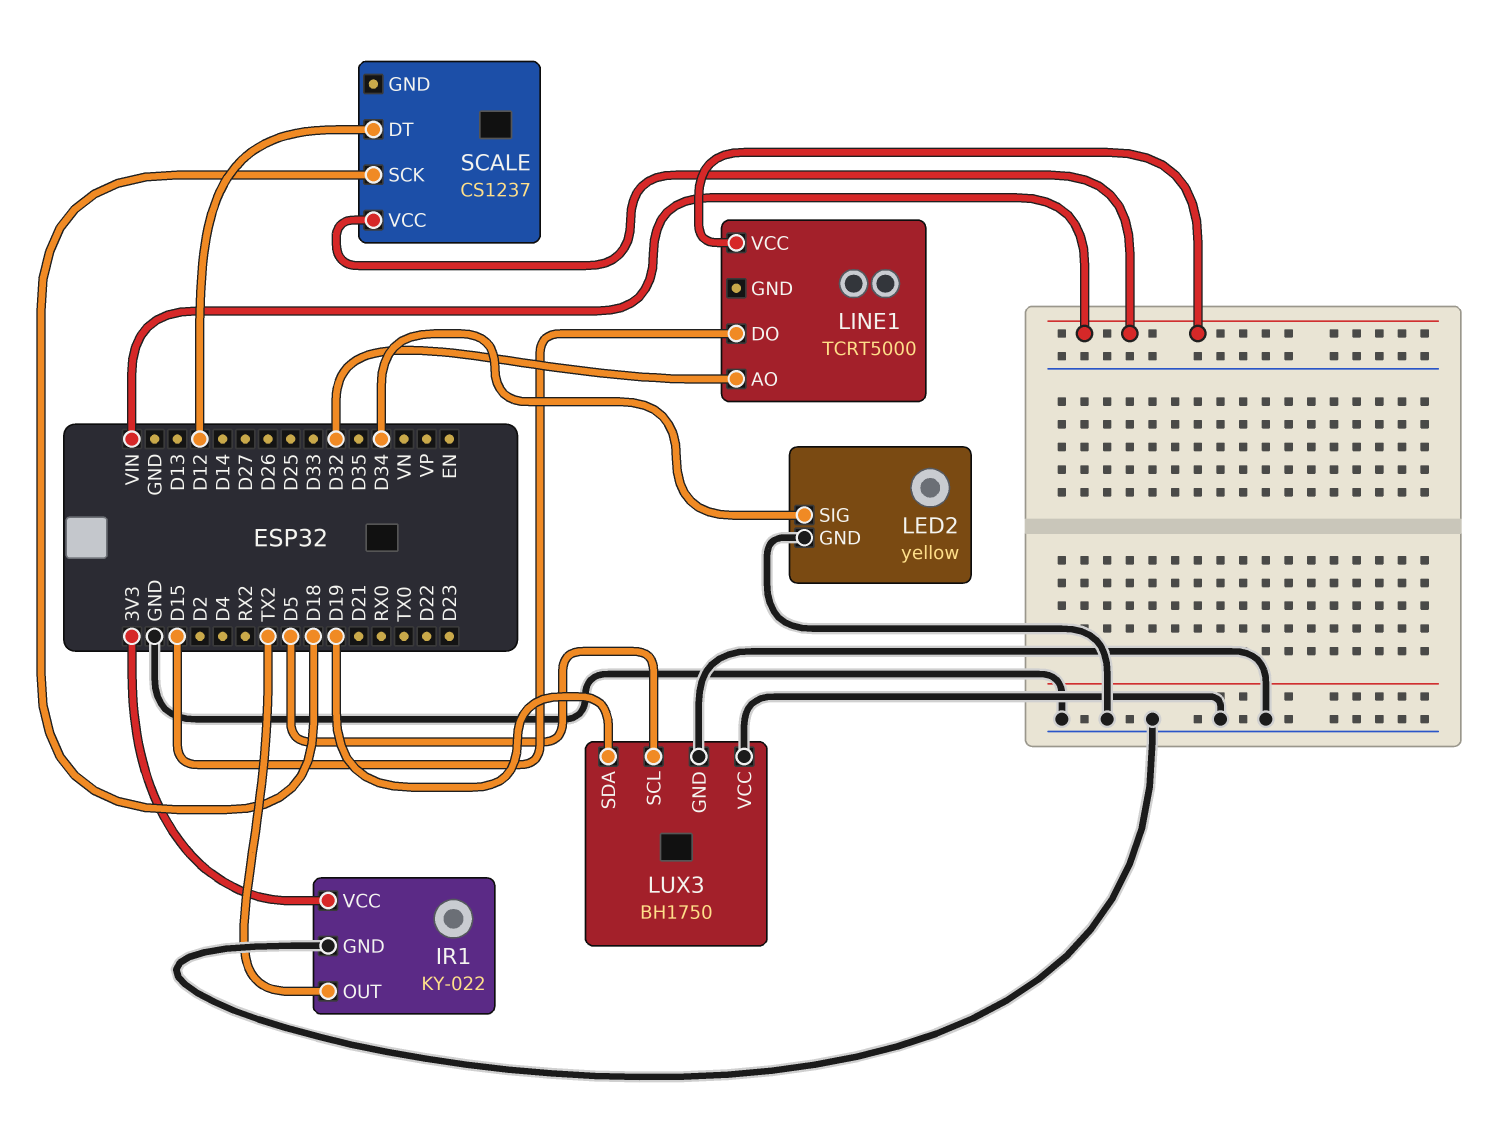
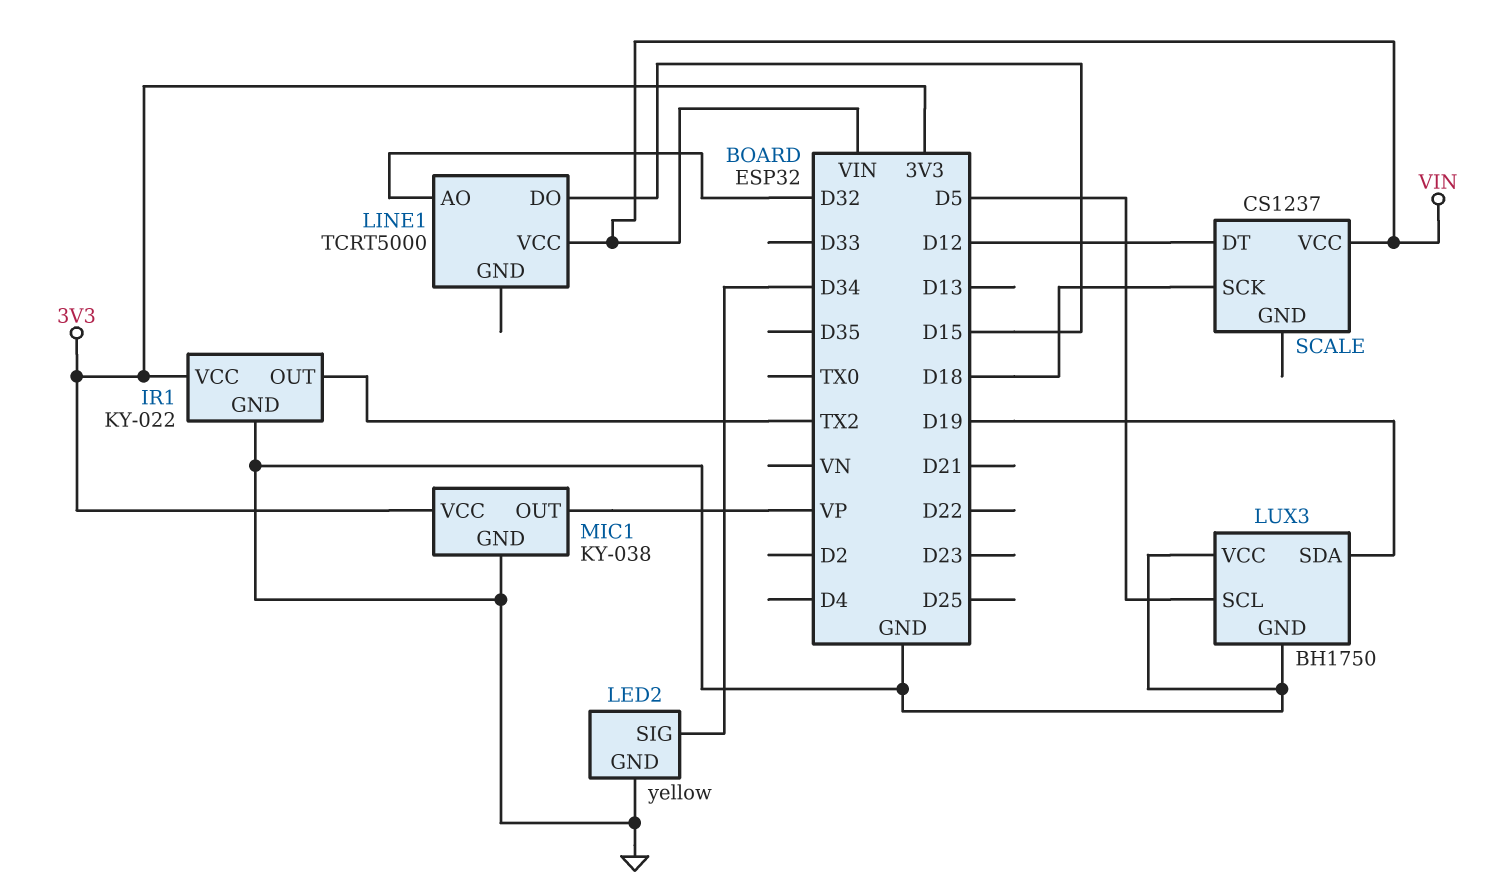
MIC1: none -> KY-038
MIC1 pin GND: none -> GND
MIC1 pin OUT: none -> VP
MIC1 pin VCC: none -> 3V3

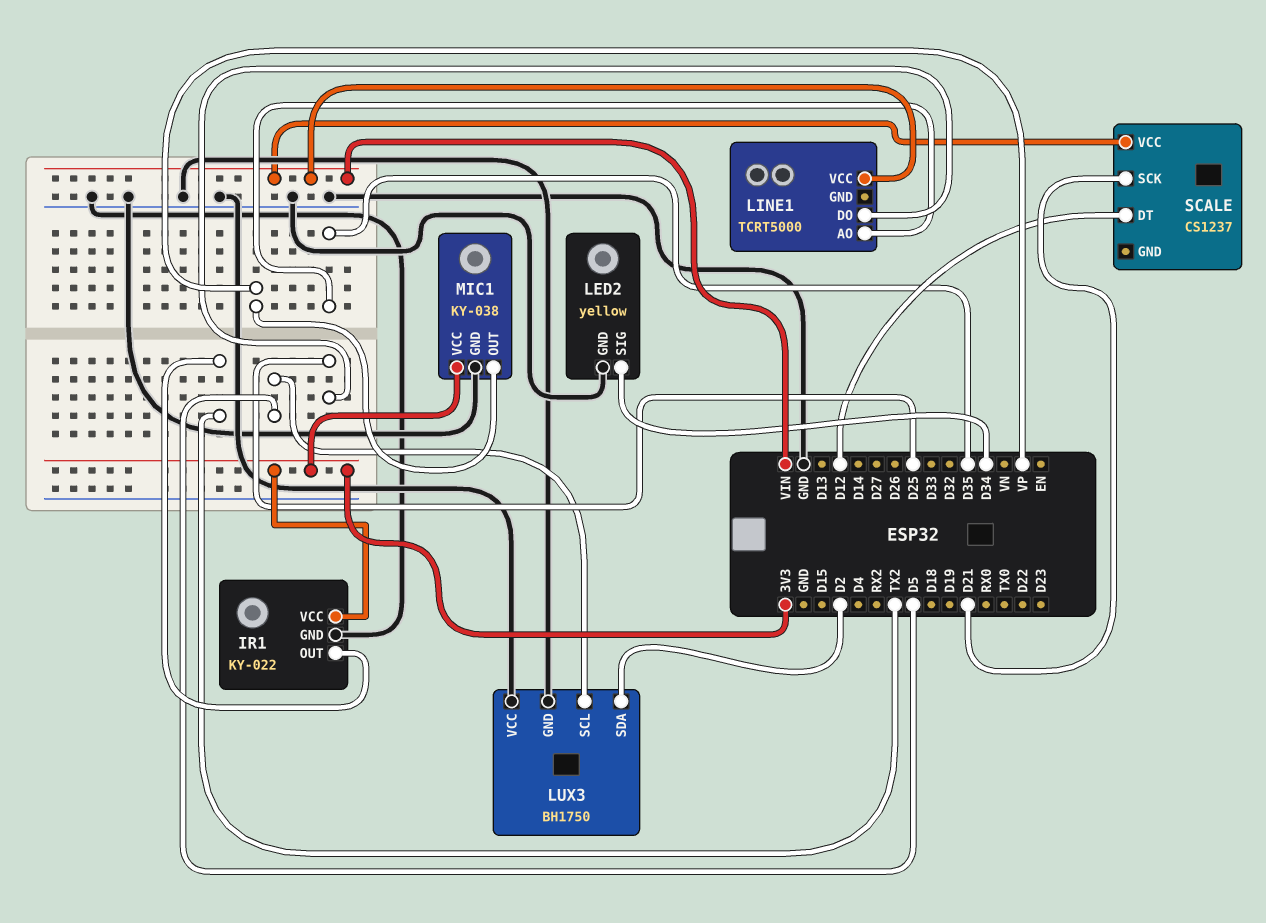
LINE1 pin AO: D32 -> D35
LINE1 pin DO: D15 -> D25
LUX3 pin SDA: D19 -> D2
SCALE pin SCK: D18 -> D21

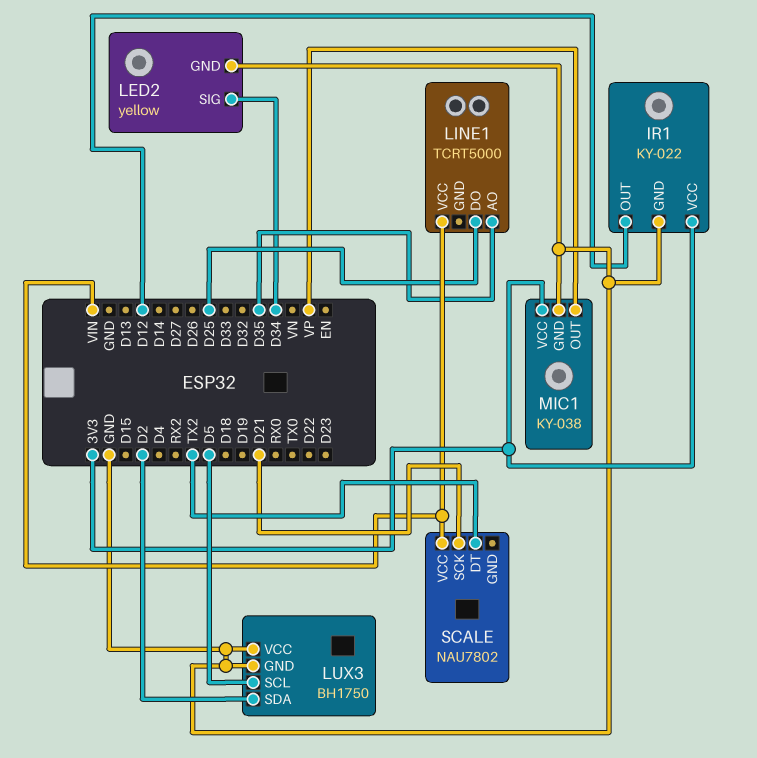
IR1 pin OUT: TX2 -> D12
SCALE: CS1237 -> NAU7802
SCALE pin DT: D12 -> TX2

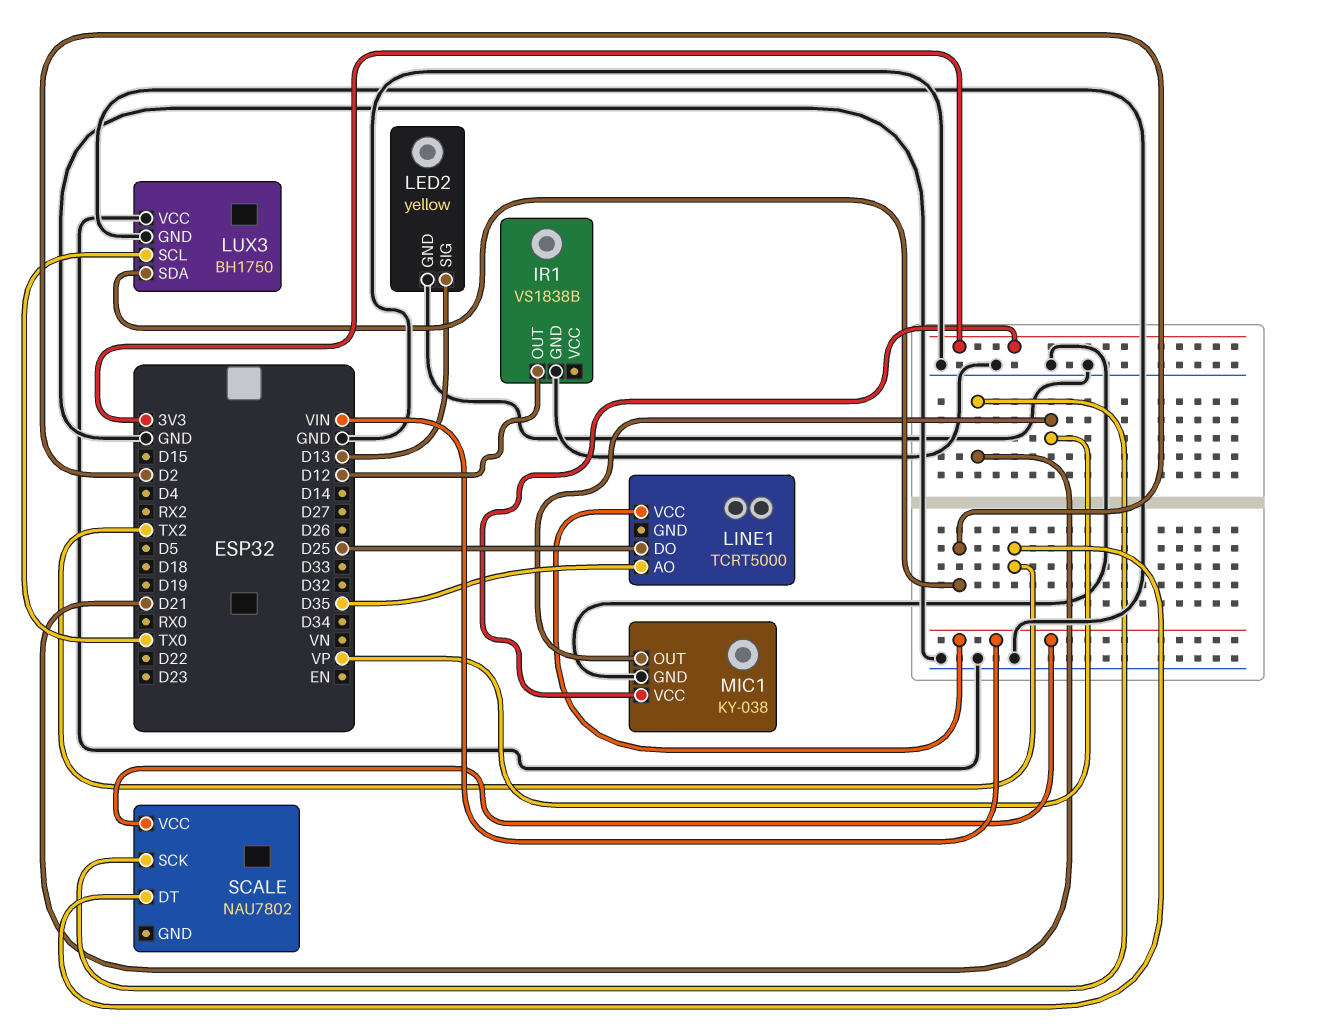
IR1: KY-022 -> VS1838B
IR1 pin VCC: 3V3 -> none
LED2 pin SIG: D34 -> D13
LUX3 pin SCL: D5 -> TX0

